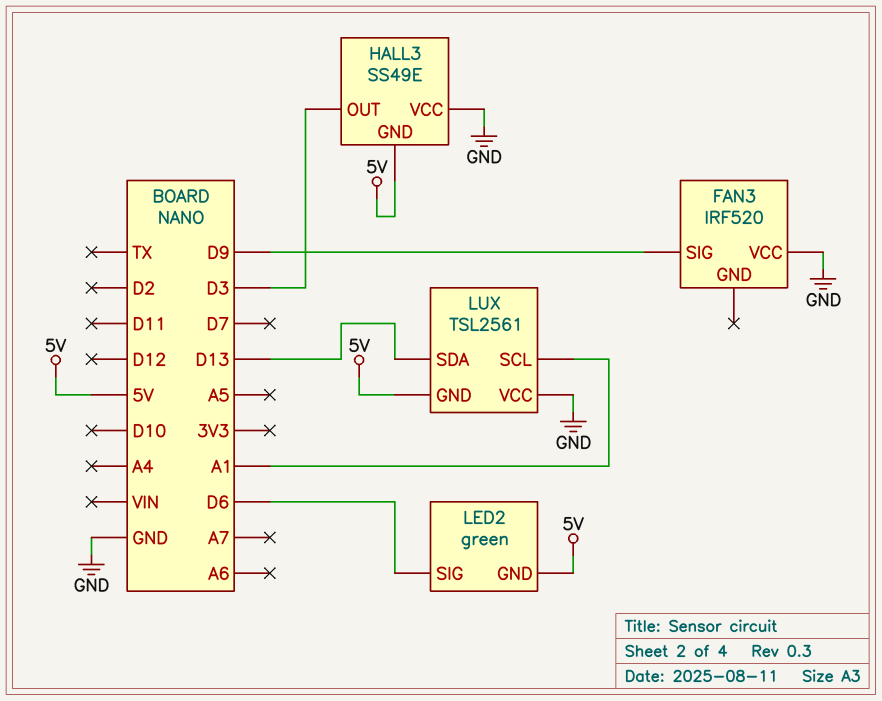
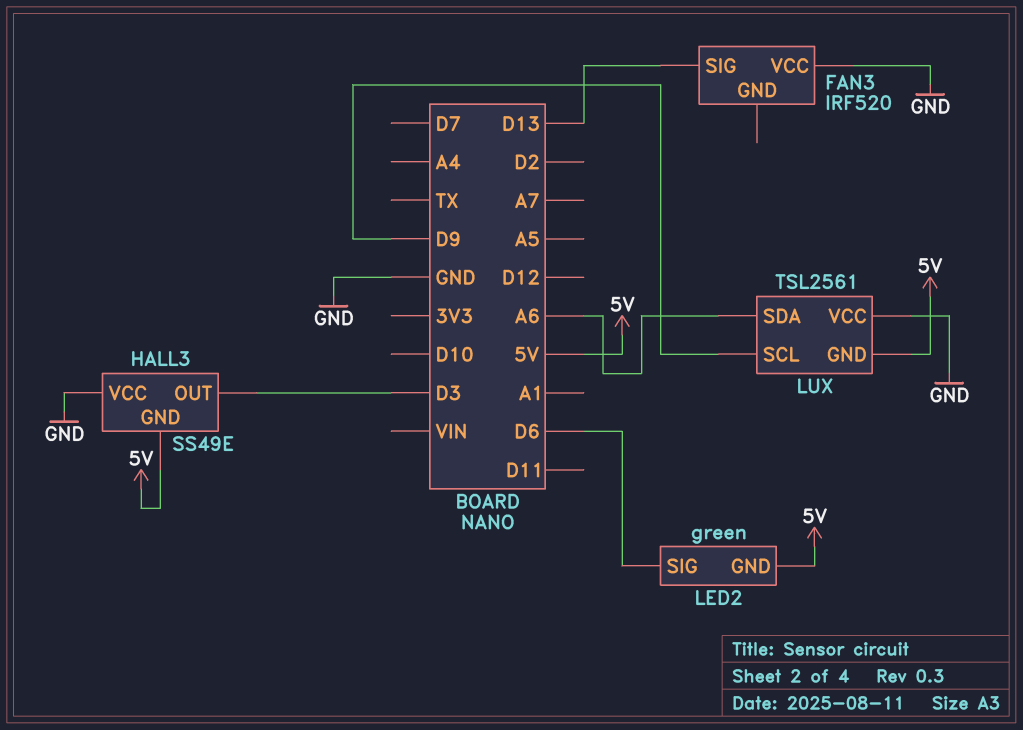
FAN3 pin SIG: D9 -> D13
LUX pin SCL: A1 -> D9
LUX pin SDA: D13 -> A6

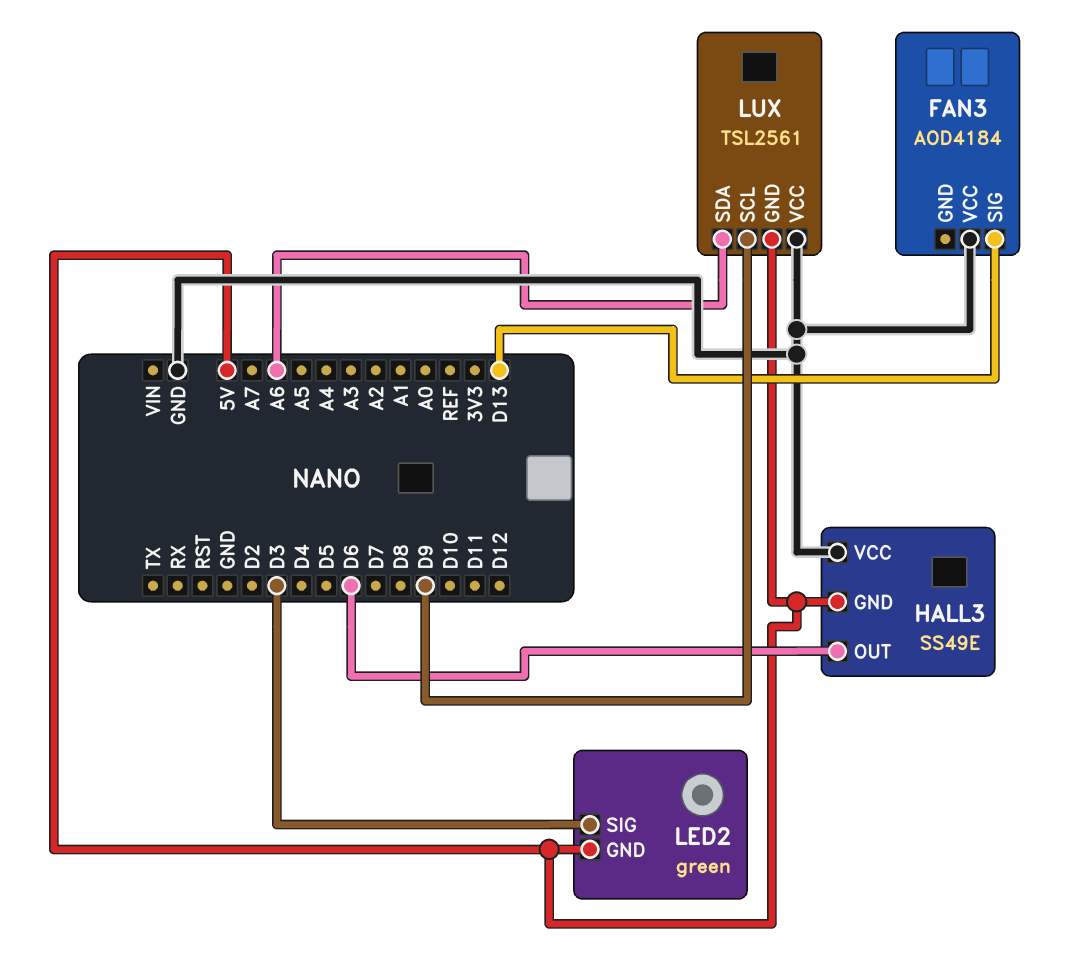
FAN3: IRF520 -> AOD4184
HALL3 pin OUT: D3 -> D6
LED2 pin SIG: D6 -> D3

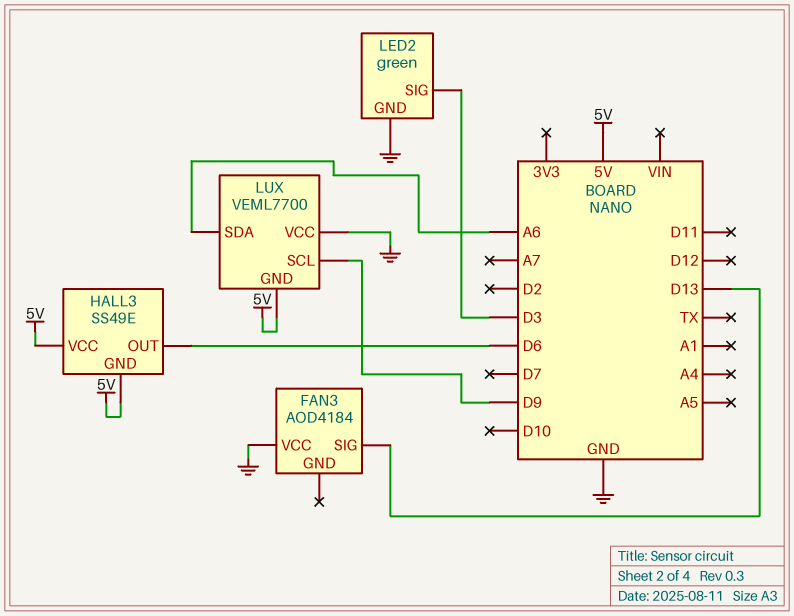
HALL3 pin VCC: GND -> 5V
LED2 pin GND: 5V -> GND
LUX: TSL2561 -> VEML7700

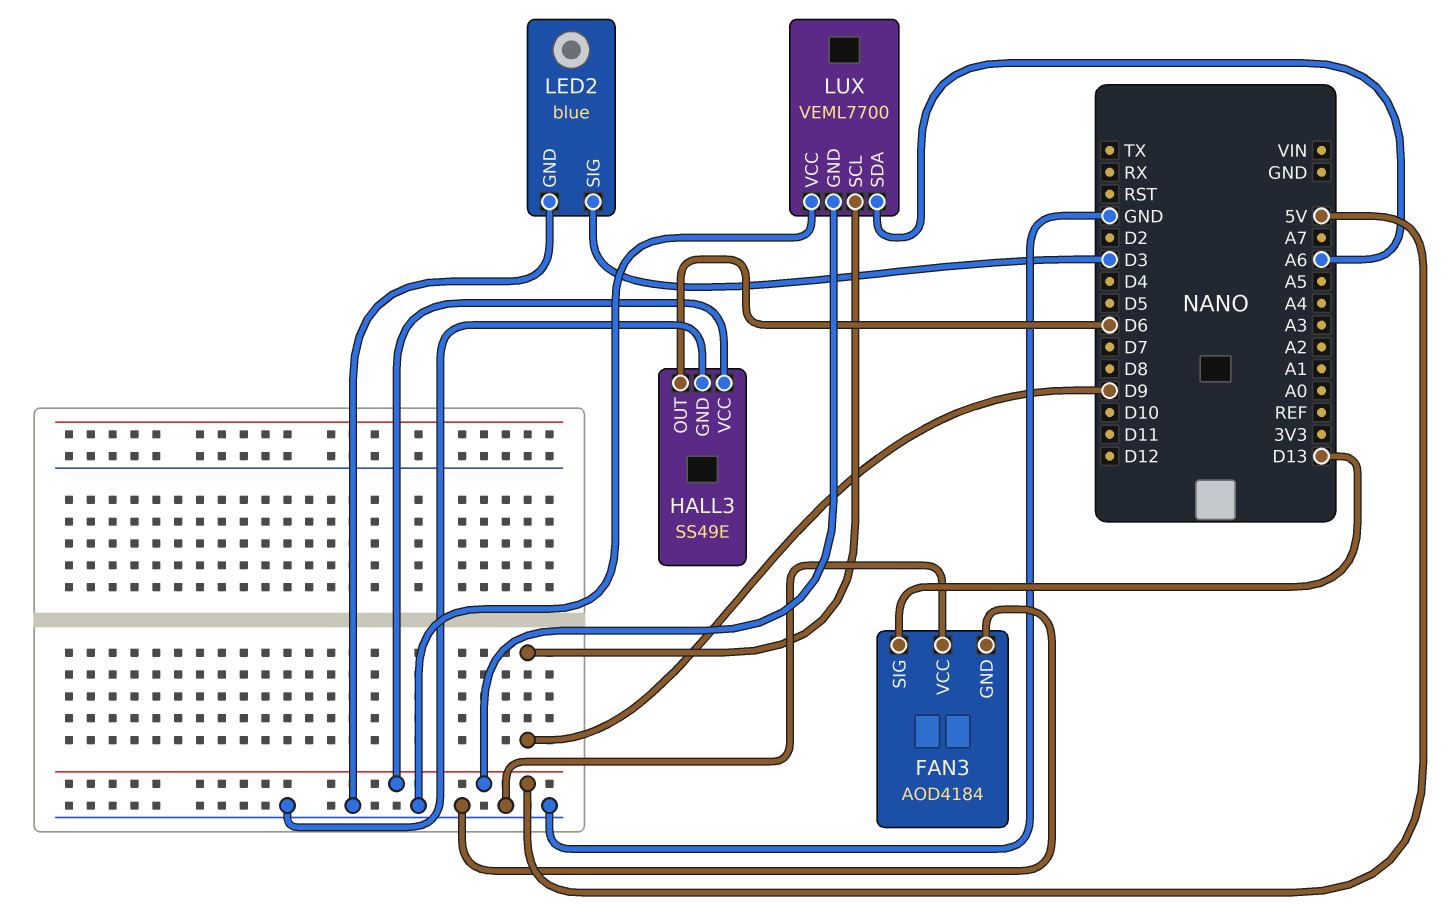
FAN3 pin GND: none -> GND
HALL3 pin GND: 5V -> GND
LED2: green -> blue

